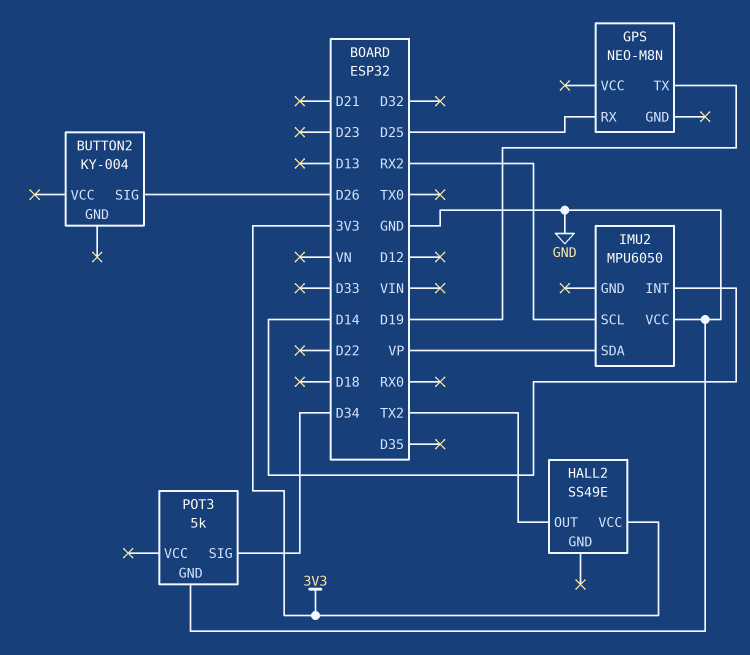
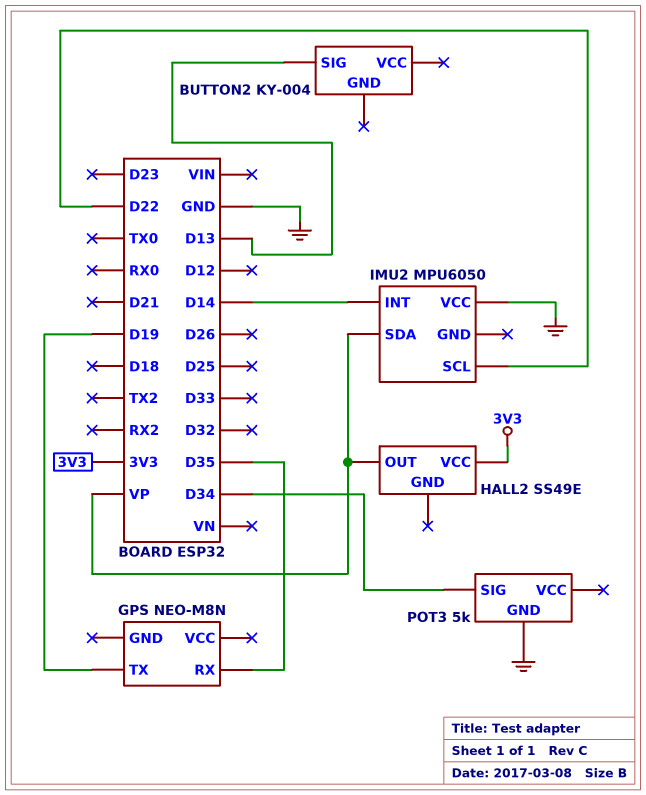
BUTTON2 pin SIG: D26 -> D13
GPS pin RX: D25 -> D35
HALL2 pin OUT: TX2 -> VP
IMU2 pin SCL: RX2 -> D22

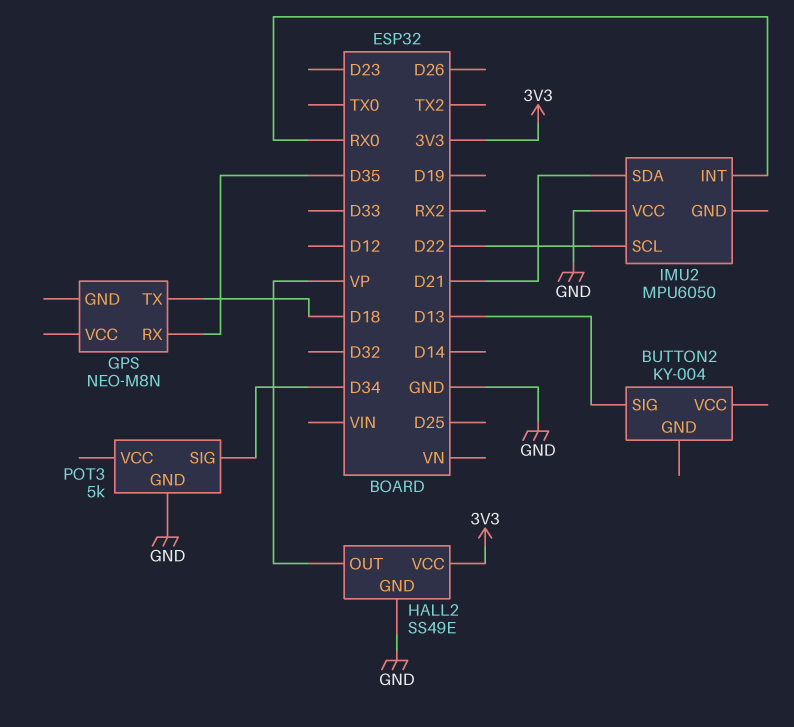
GPS pin TX: D19 -> D18
HALL2 pin GND: none -> GND
IMU2 pin INT: D14 -> RX0
IMU2 pin SDA: VP -> D21

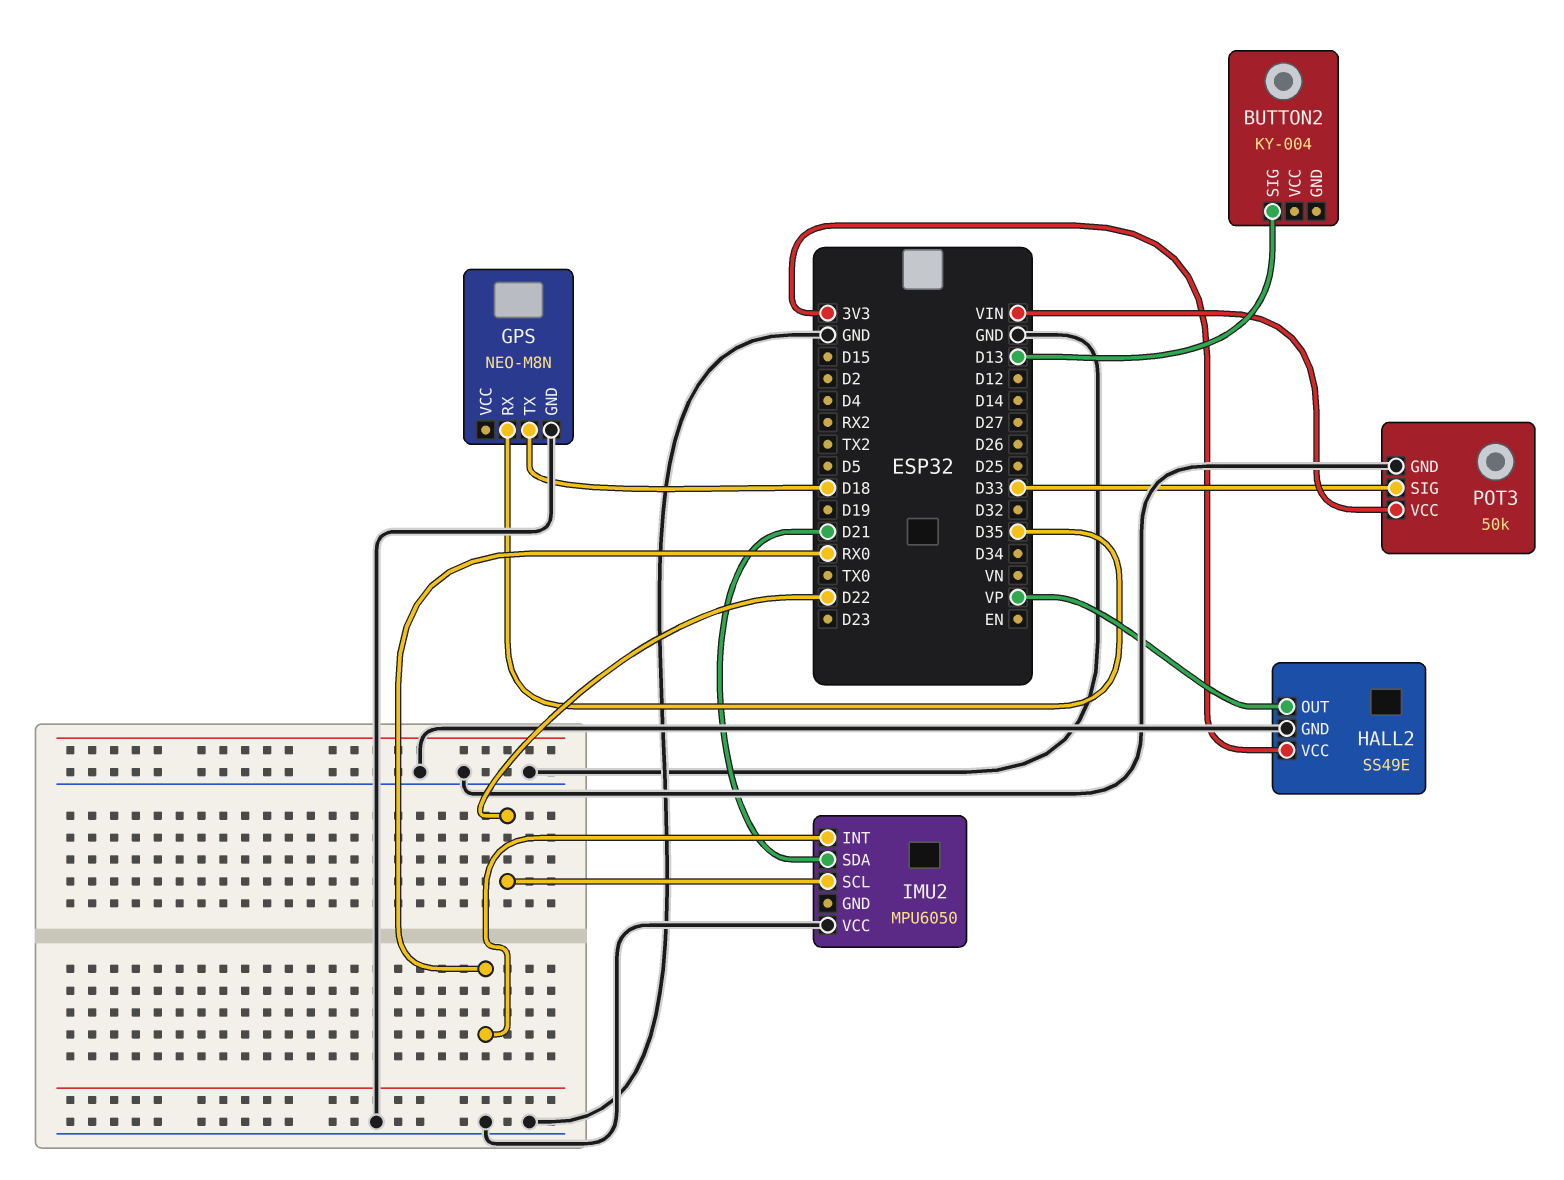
GPS pin GND: none -> GND
POT3: 5k -> 50k
POT3 pin SIG: D34 -> D33
POT3 pin VCC: none -> VIN

